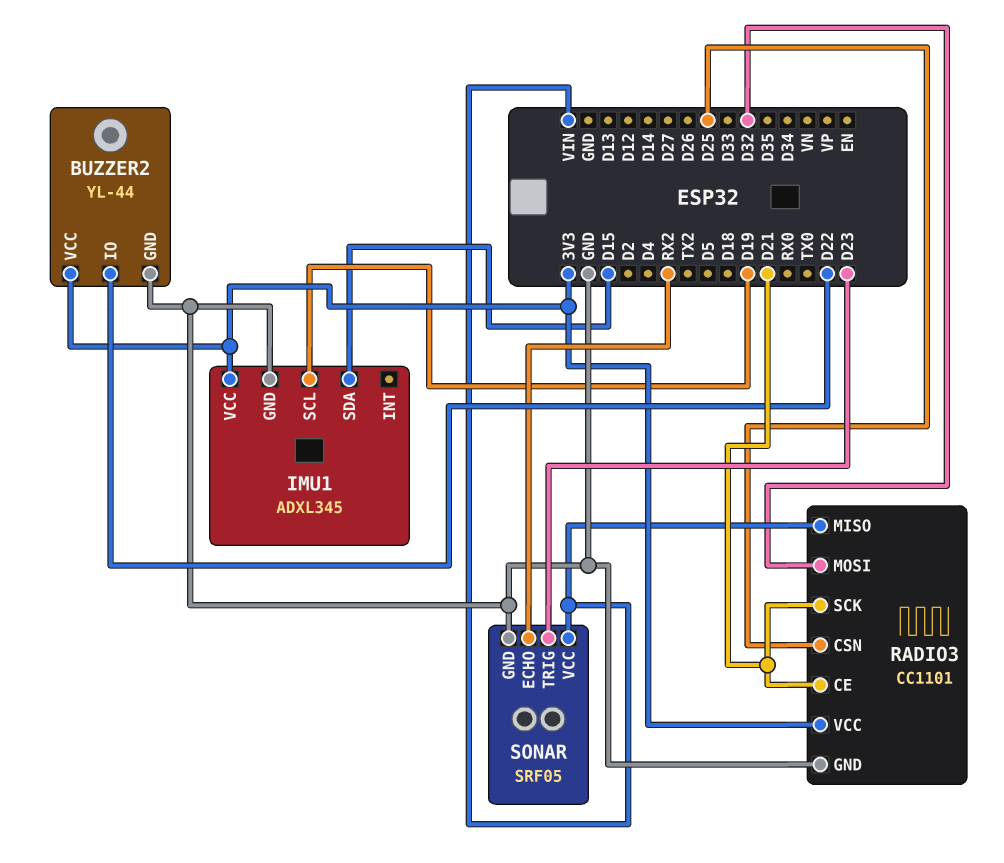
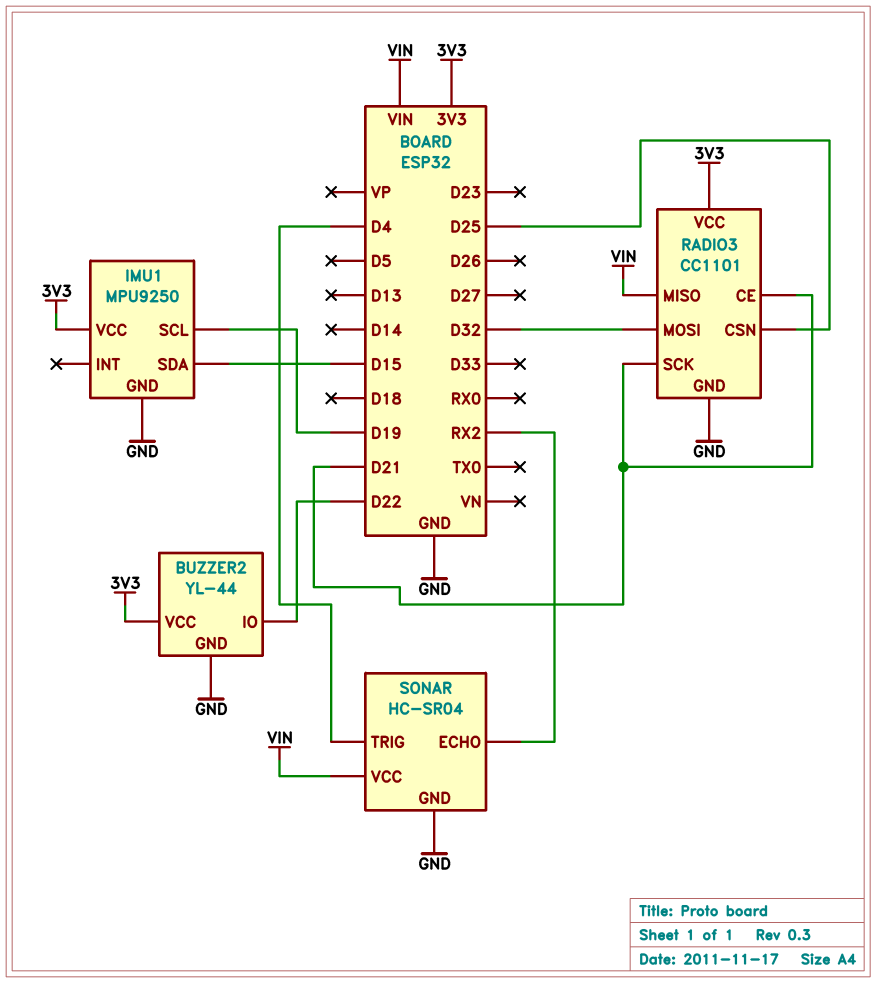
IMU1: ADXL345 -> MPU9250
SONAR: SRF05 -> HC-SR04
SONAR pin TRIG: D23 -> D4

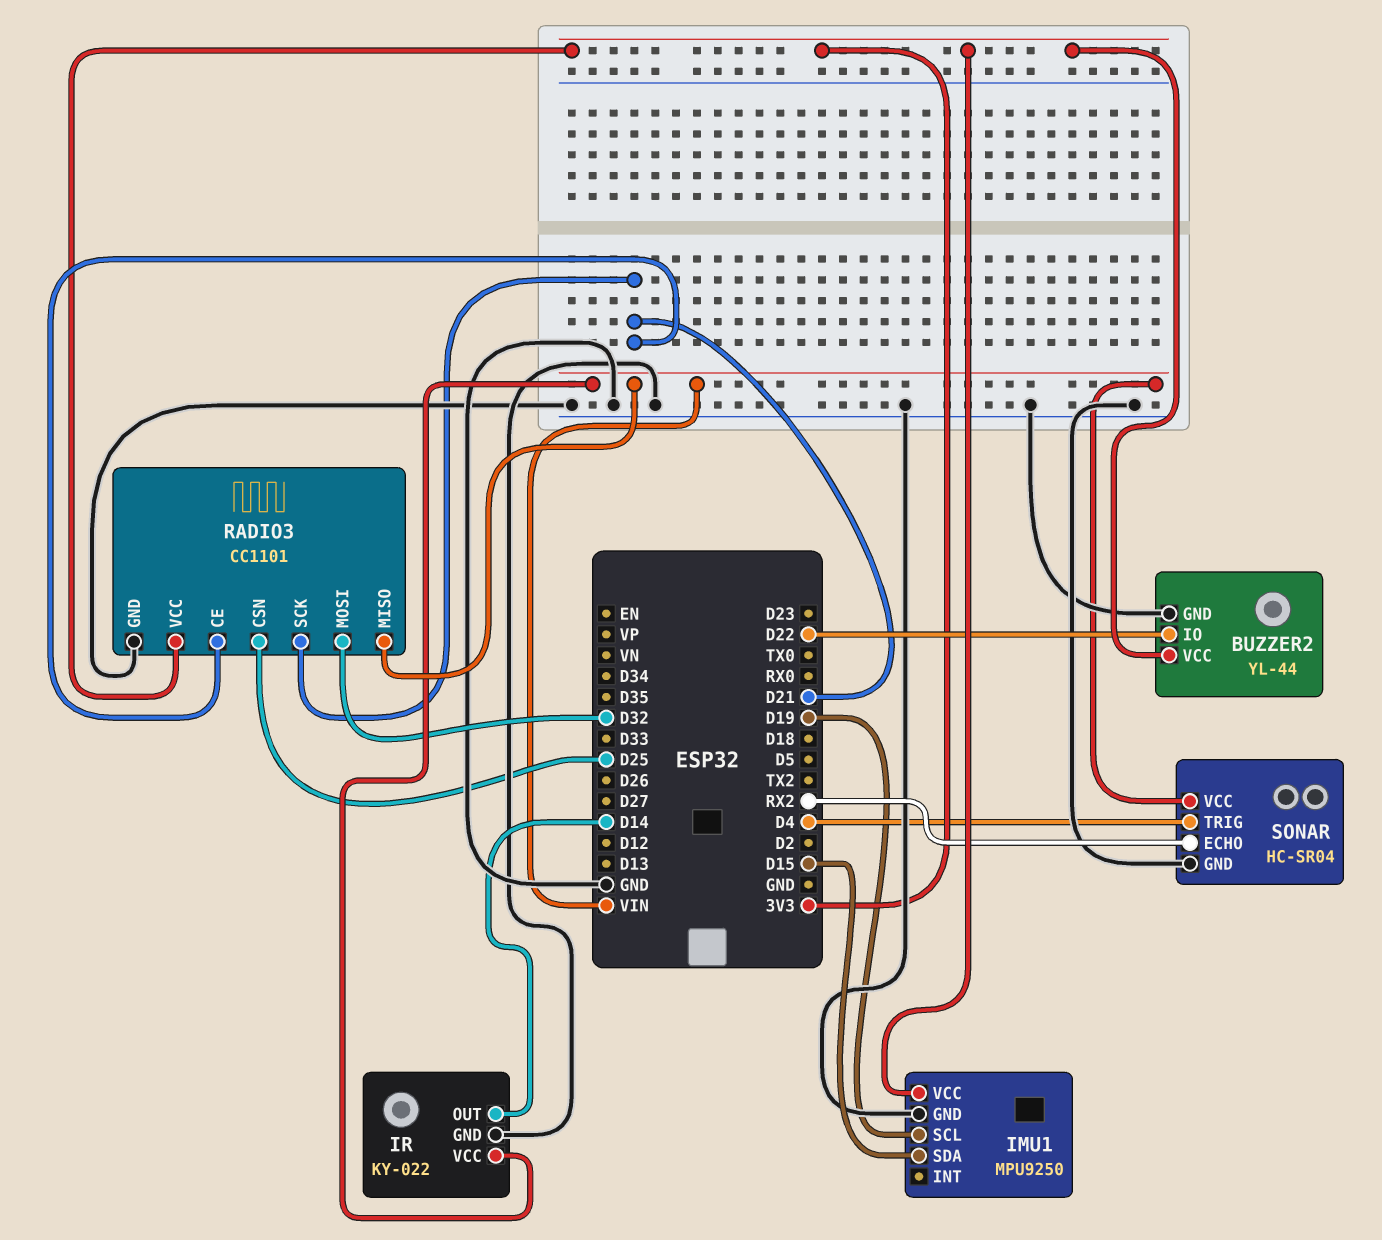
IR: none -> KY-022
IR pin GND: none -> GND
IR pin OUT: none -> D14
IR pin VCC: none -> VIN

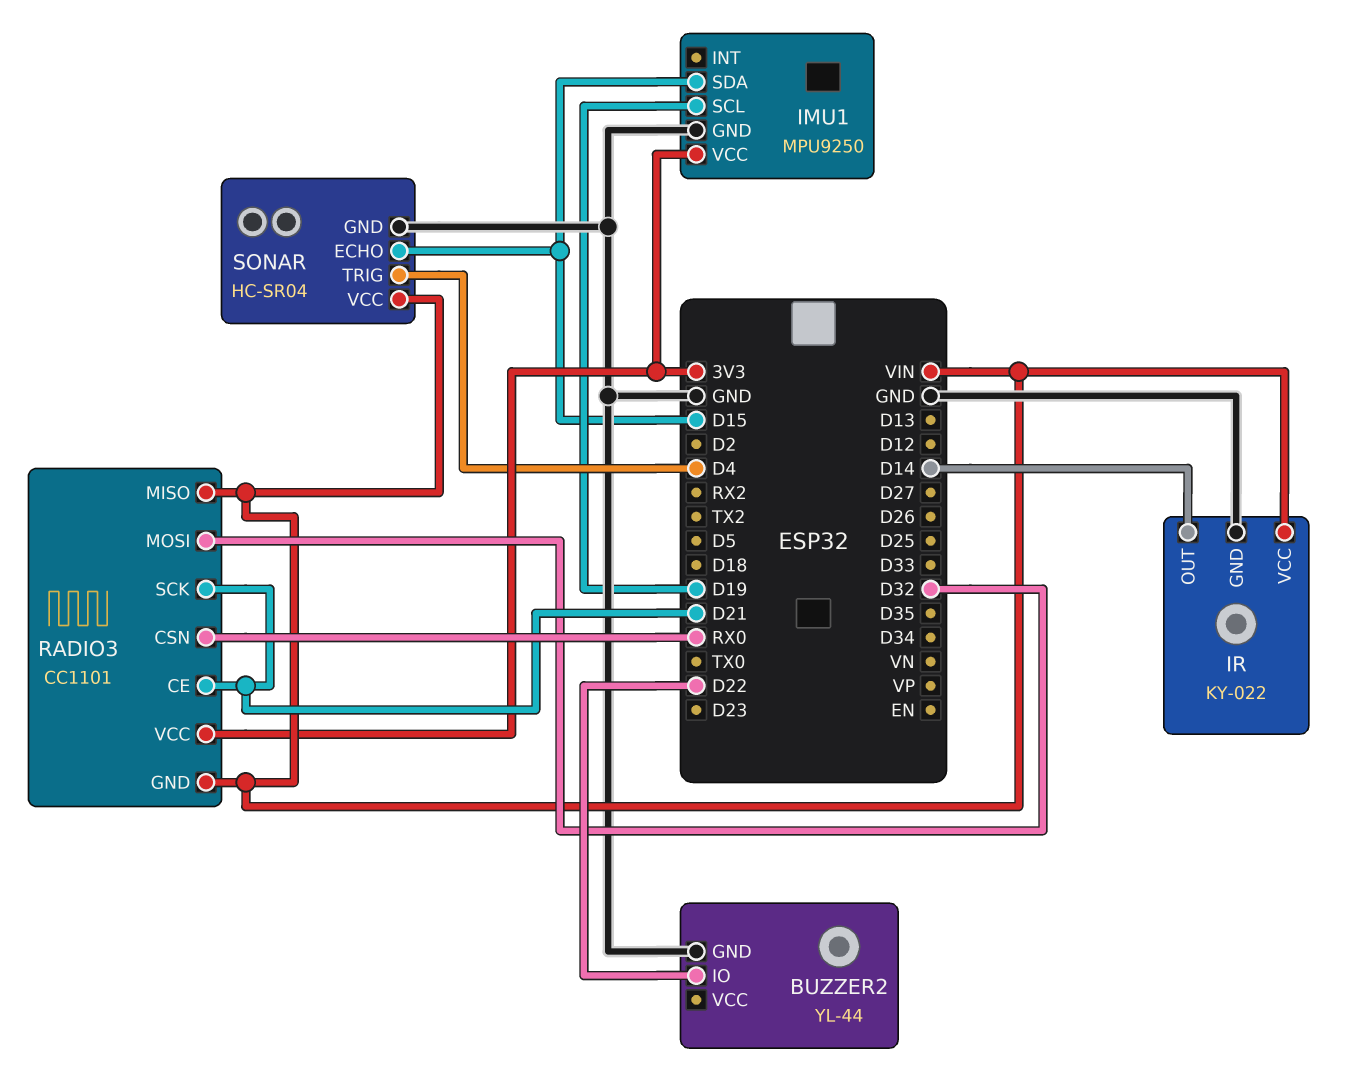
BUZZER2 pin VCC: 3V3 -> none
RADIO3 pin CSN: D25 -> RX0
RADIO3 pin GND: GND -> VIN
SONAR pin ECHO: RX2 -> D15

